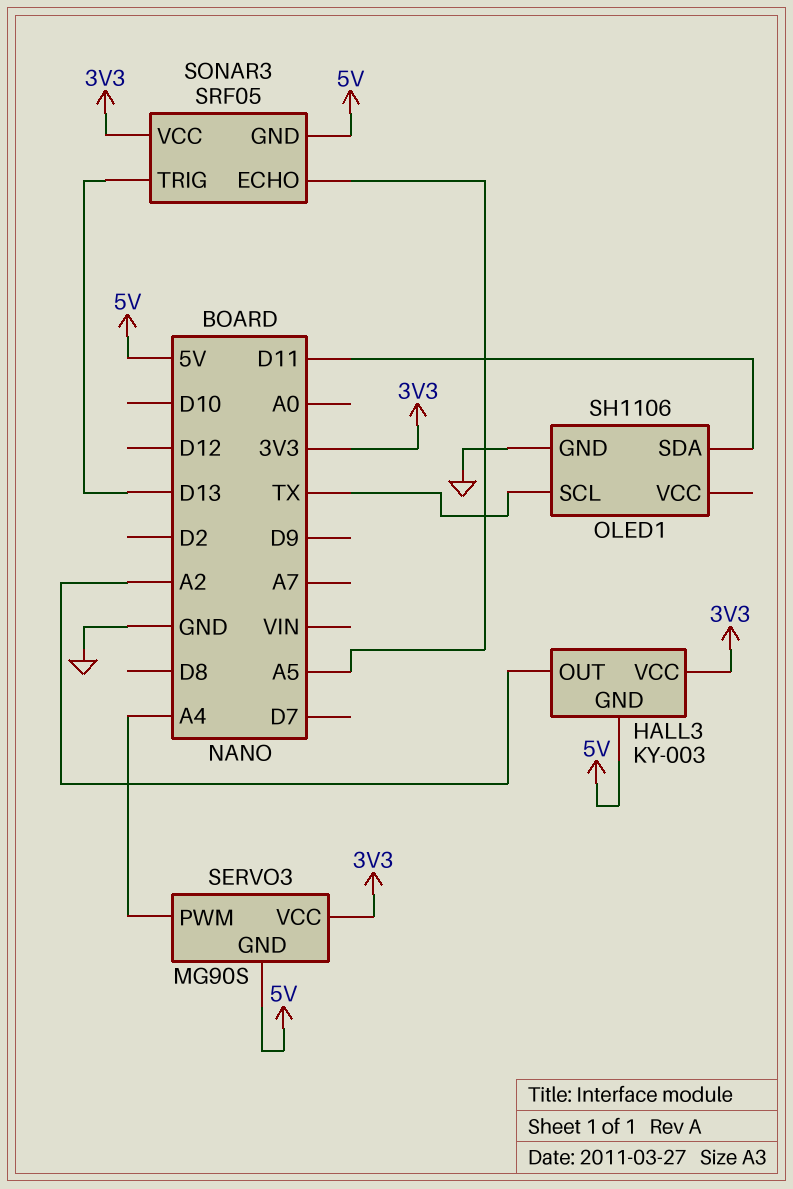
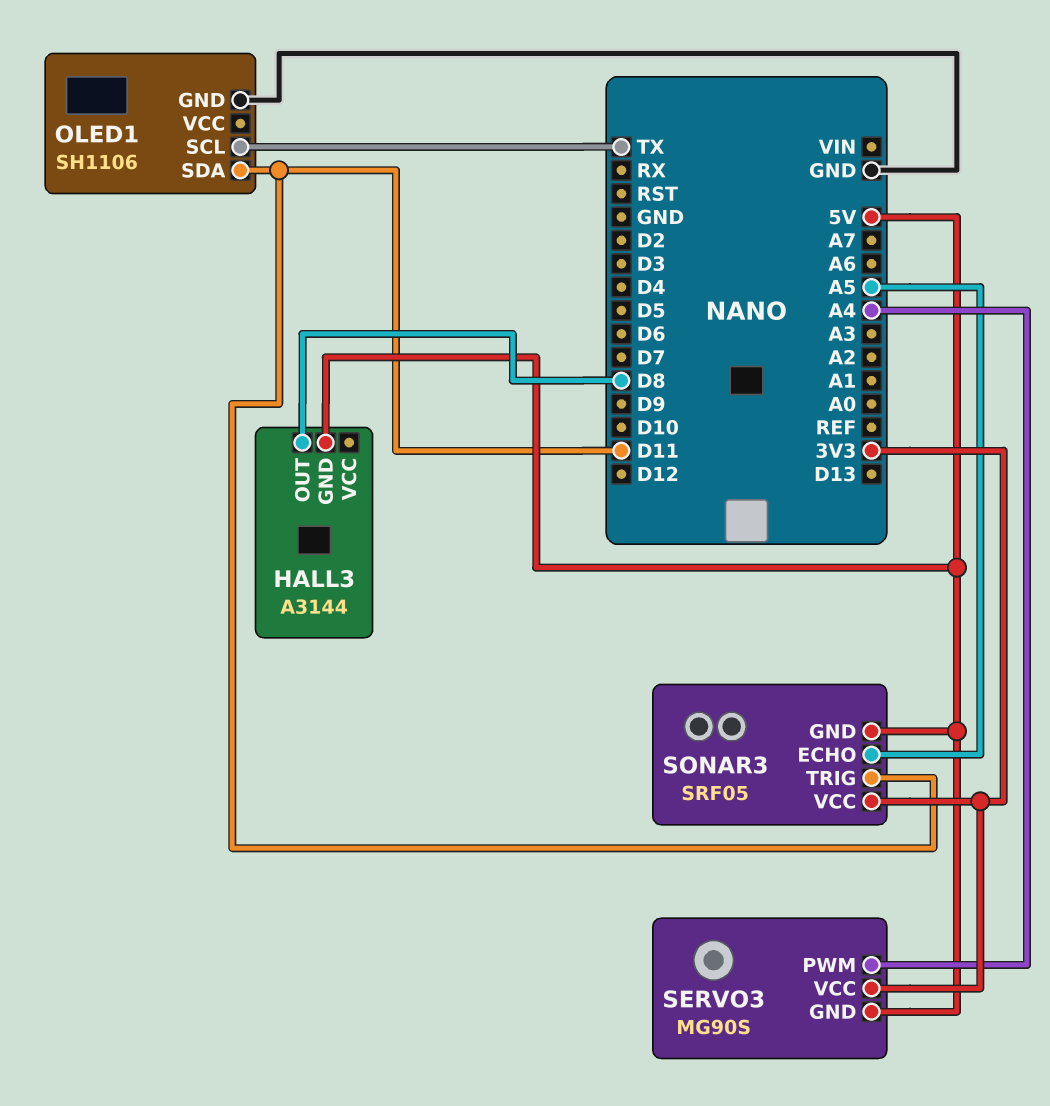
HALL3: KY-003 -> A3144
HALL3 pin OUT: A2 -> D8
HALL3 pin VCC: 3V3 -> none
SONAR3 pin TRIG: D13 -> D11

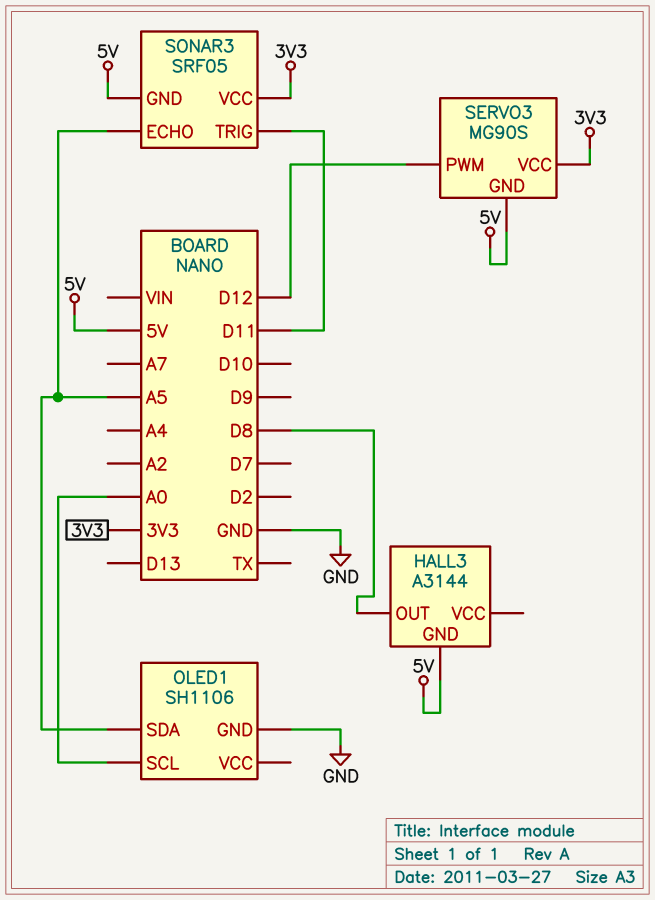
OLED1 pin SCL: TX -> A0
OLED1 pin SDA: D11 -> A5
SERVO3 pin PWM: A4 -> D12

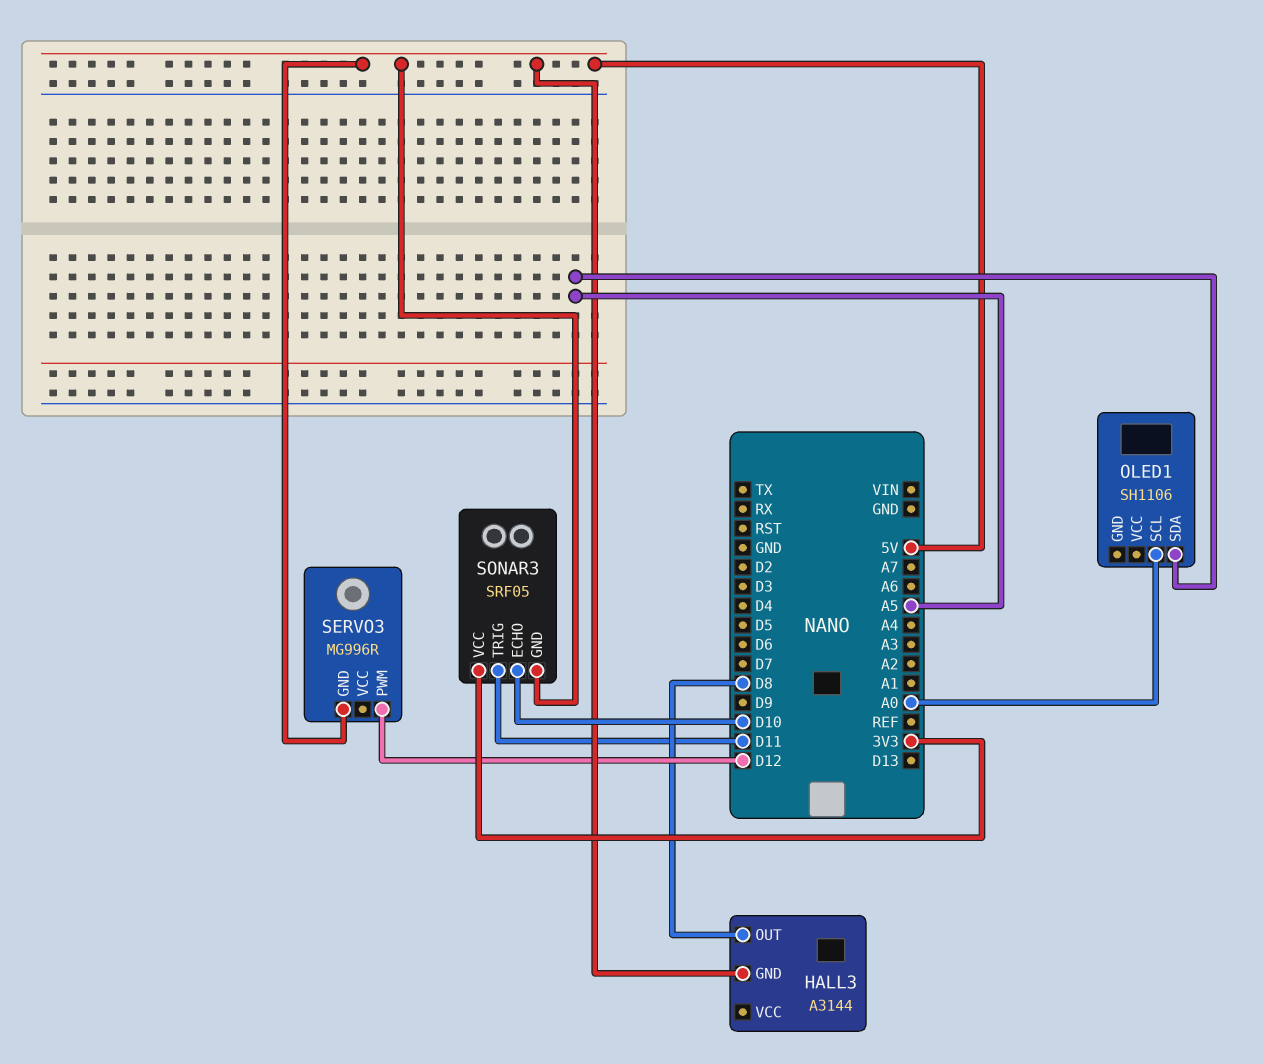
OLED1 pin GND: GND -> none
SERVO3: MG90S -> MG996R
SERVO3 pin VCC: 3V3 -> none
SONAR3 pin ECHO: A5 -> D10

